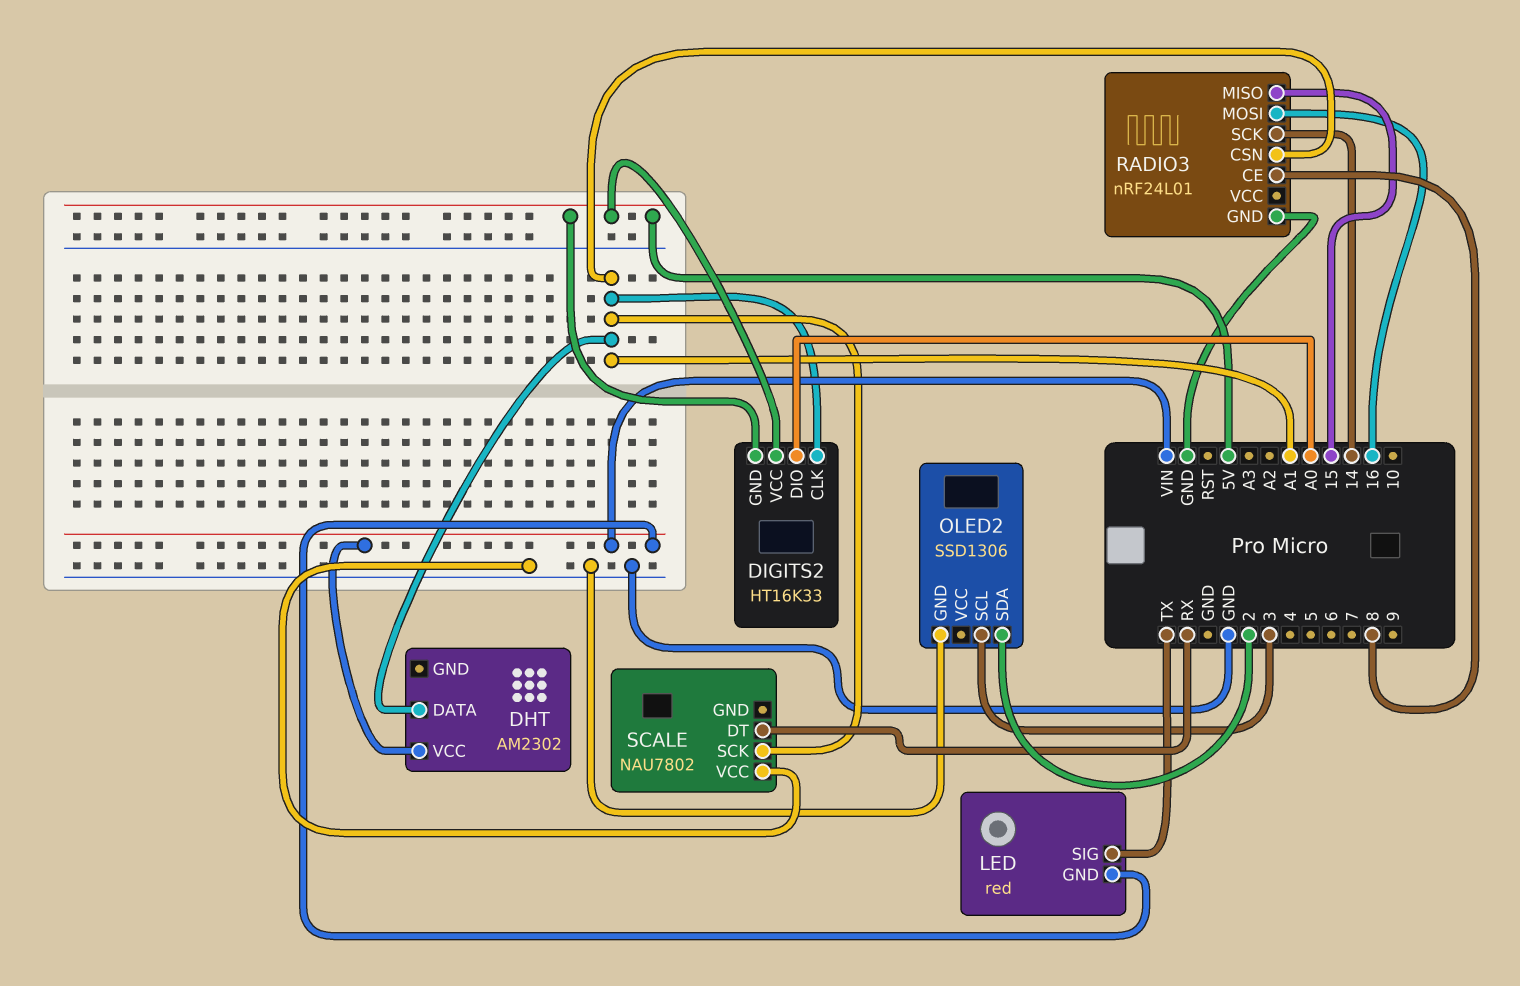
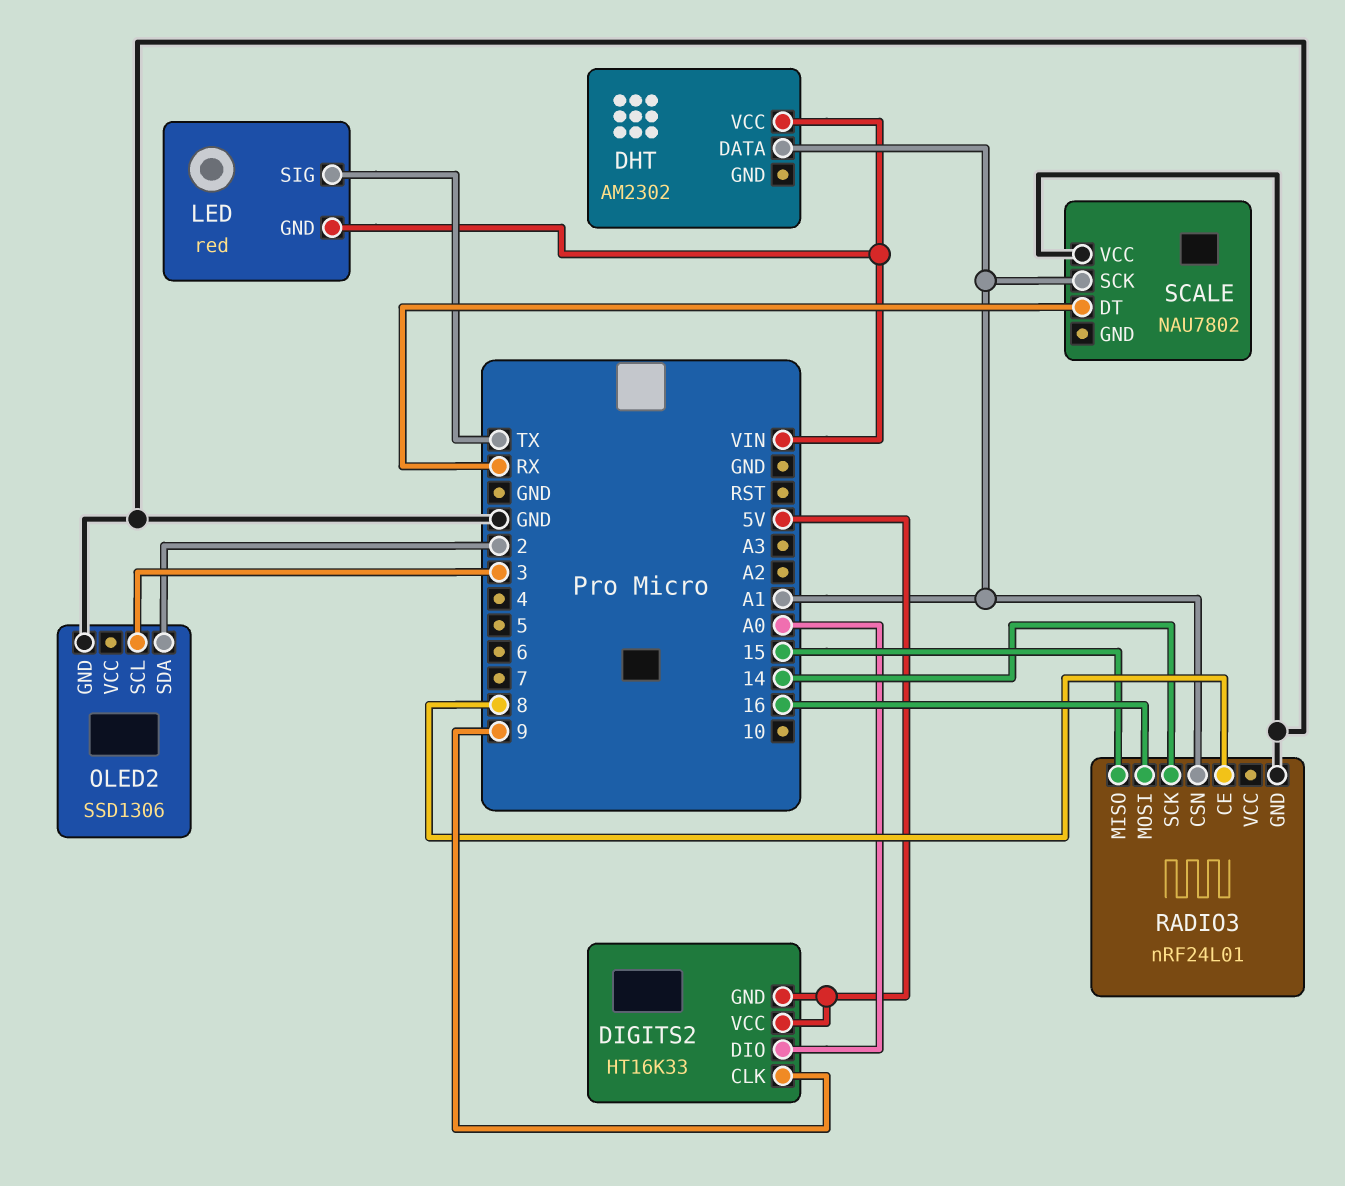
DIGITS2 pin CLK: A1 -> 9

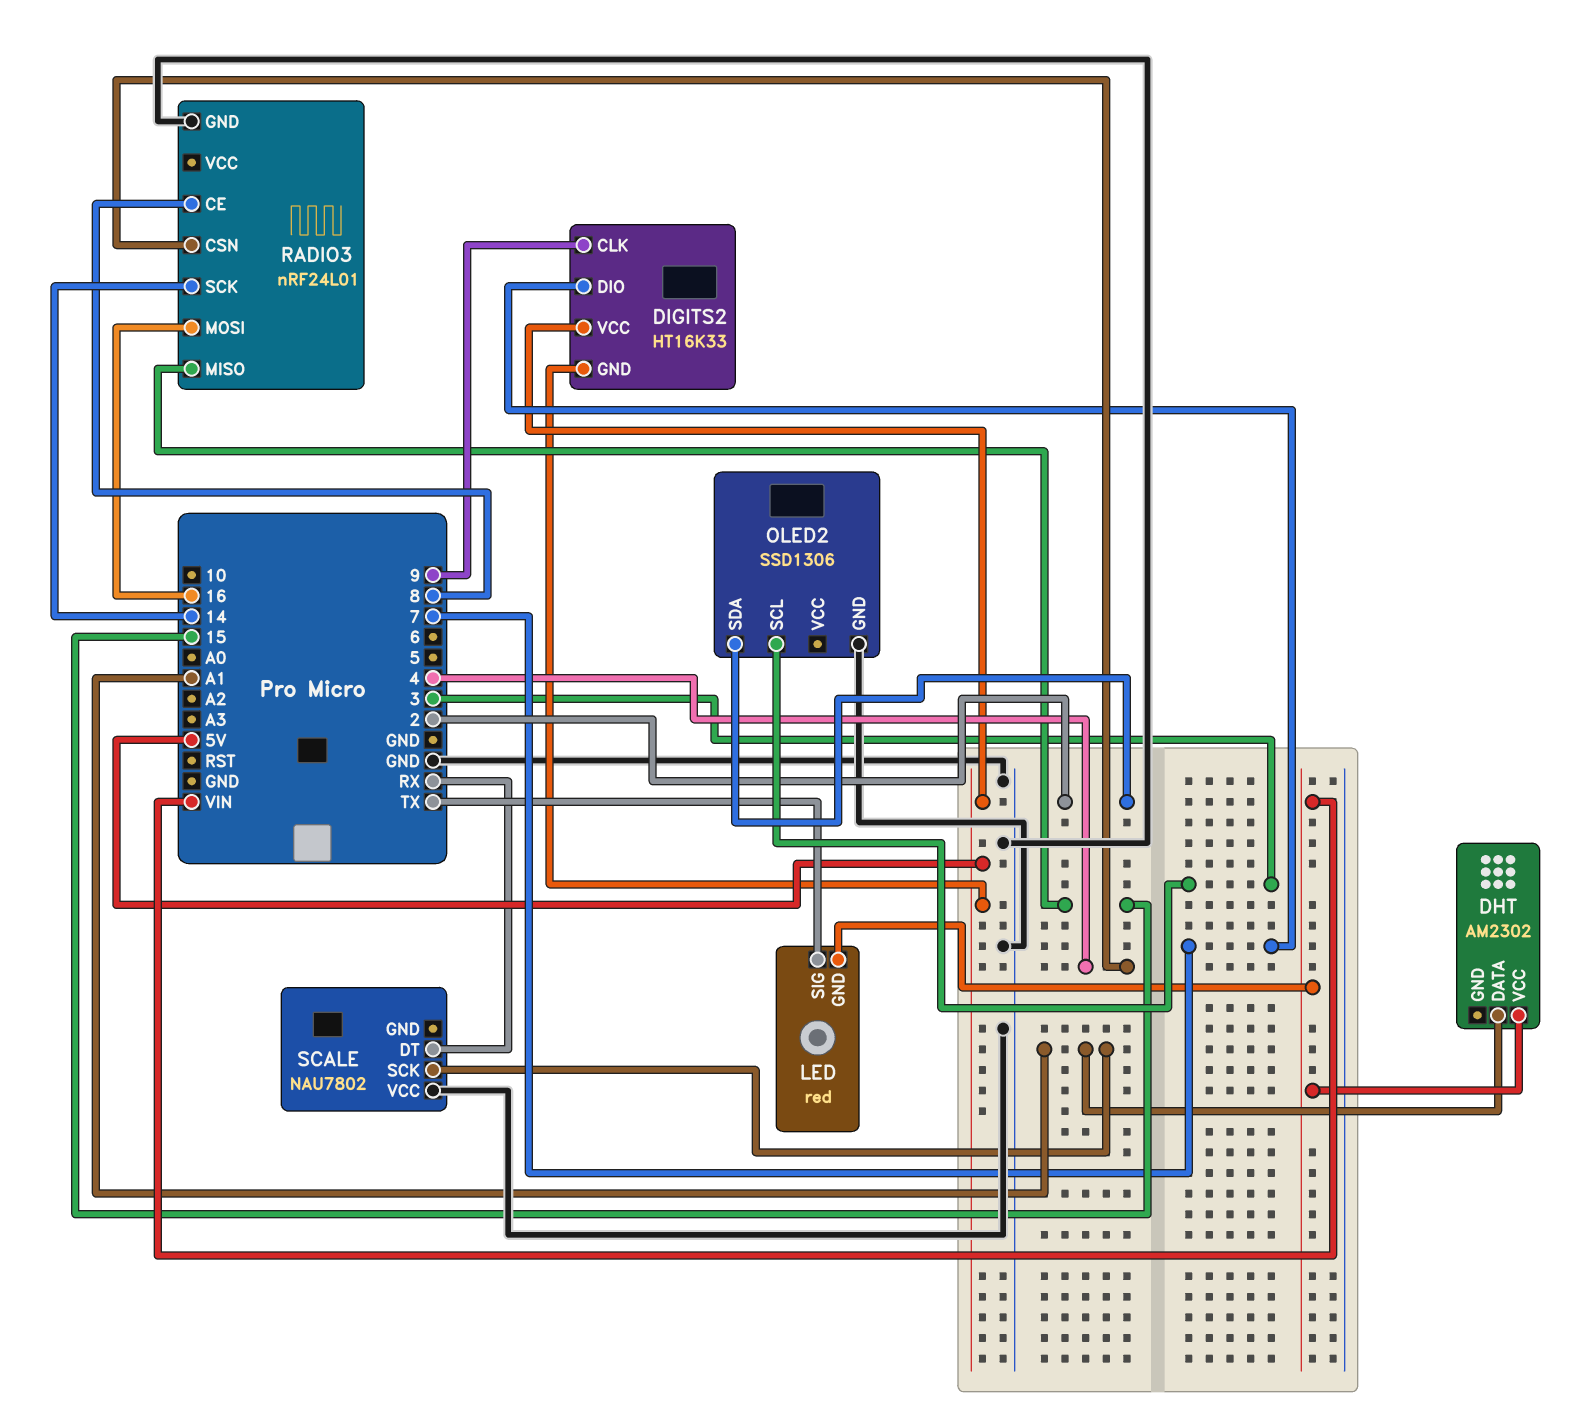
DIGITS2 pin DIO: A0 -> 7
RADIO3 pin CSN: A1 -> 4

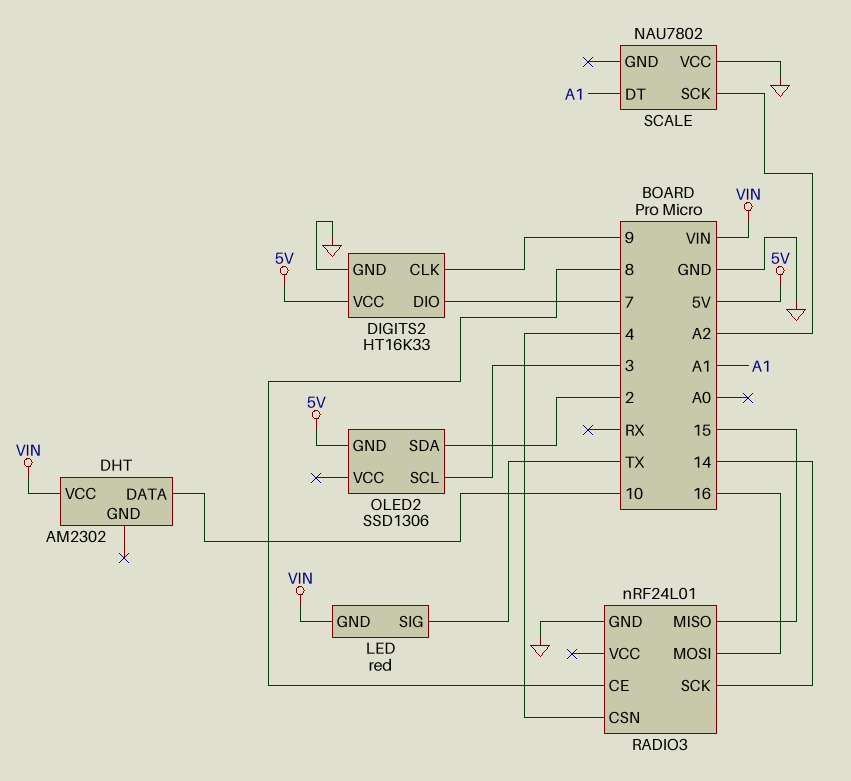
DHT pin DATA: A1 -> 10
DIGITS2 pin GND: 5V -> GND
OLED2 pin GND: GND -> 5V
SCALE pin DT: RX -> A1
SCALE pin SCK: A1 -> A2

